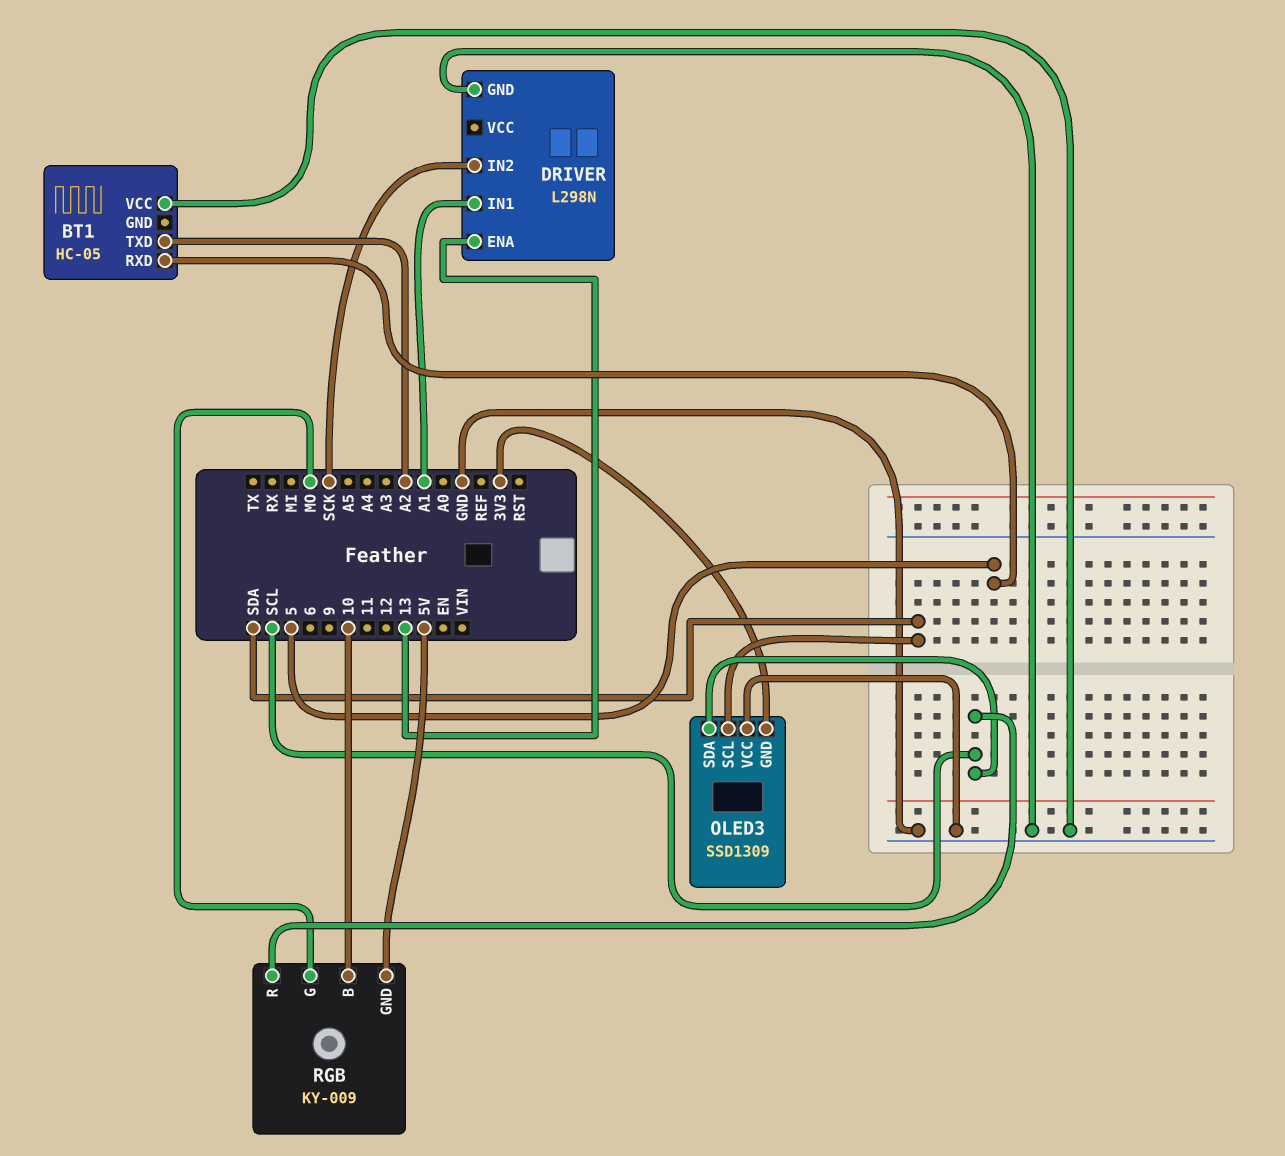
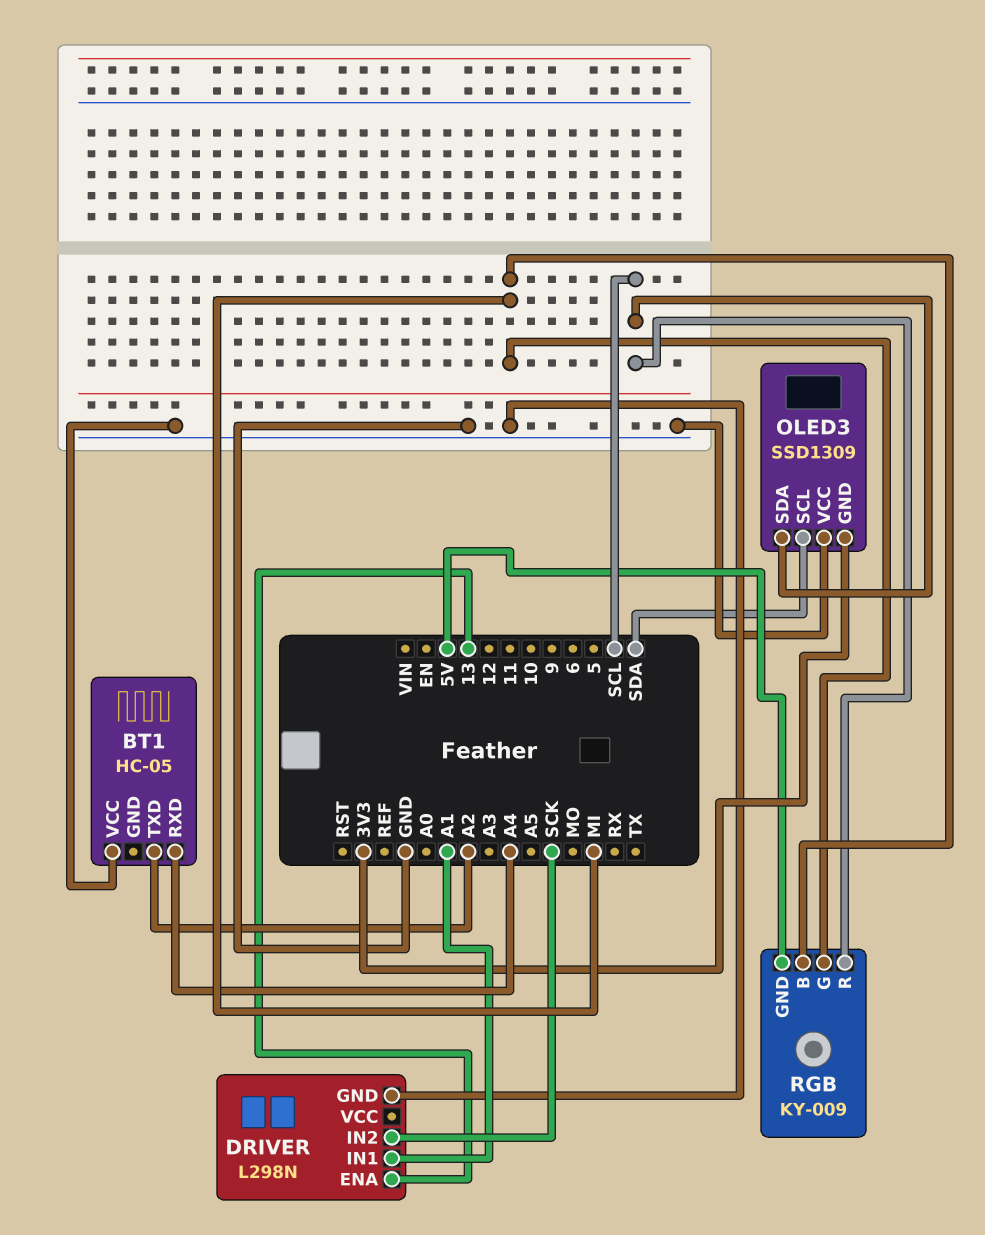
BT1 pin RXD: 5 -> A4
RGB pin B: 10 -> MI
RGB pin G: MO -> MI

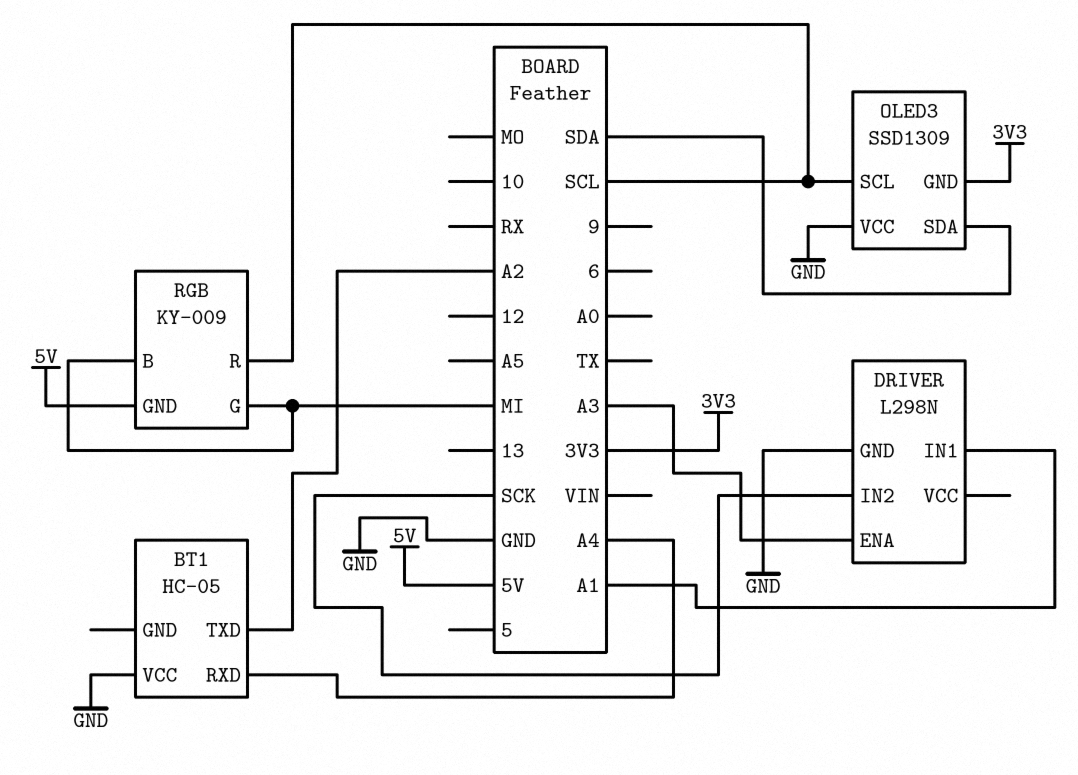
DRIVER pin ENA: 13 -> A3
OLED3 pin SCL: SDA -> SCL
OLED3 pin SDA: SCL -> SDA

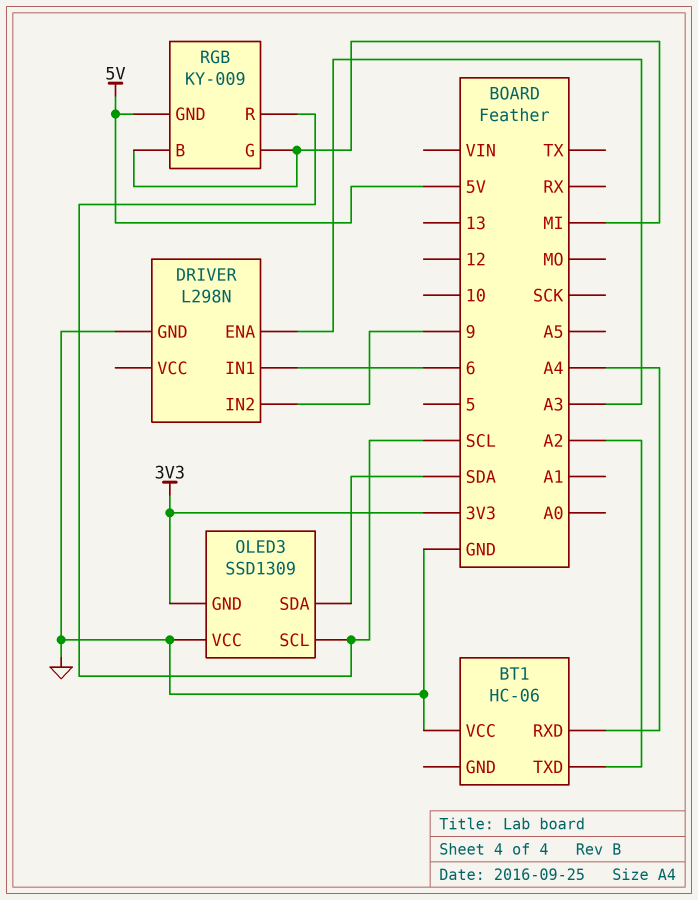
BT1: HC-05 -> HC-06
DRIVER pin IN1: A1 -> 6
DRIVER pin IN2: SCK -> 9

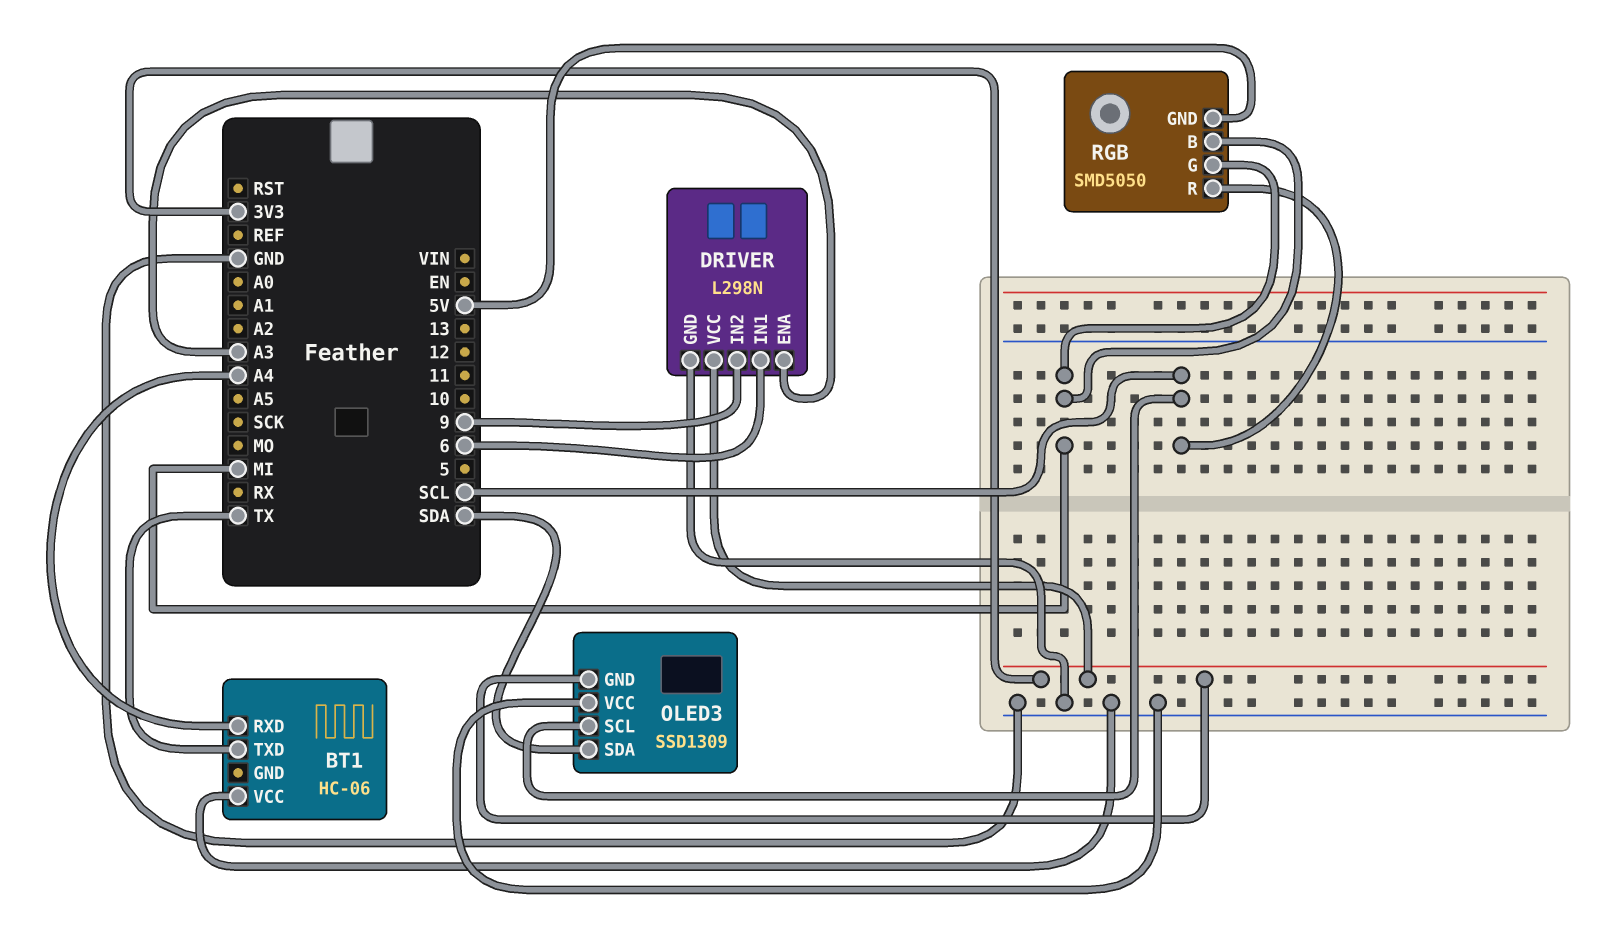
BT1 pin TXD: A2 -> TX
DRIVER pin VCC: none -> 3V3
RGB: KY-009 -> SMD5050

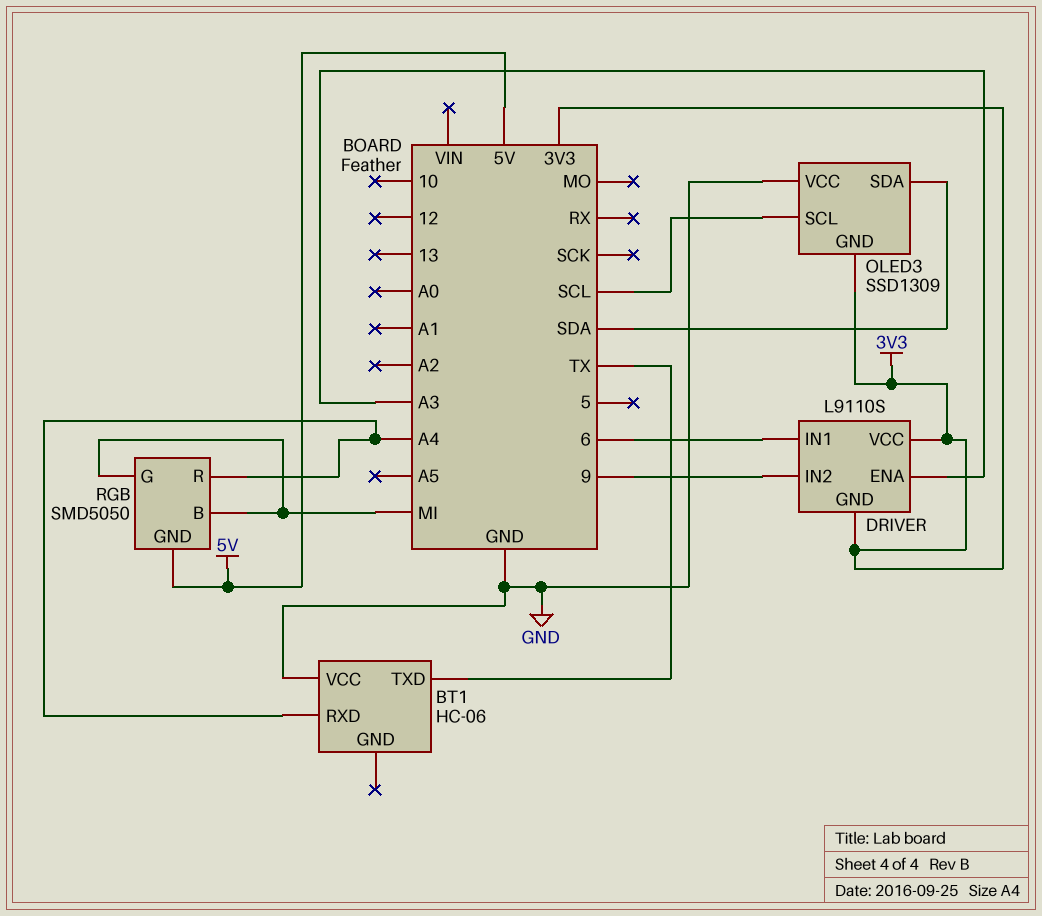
DRIVER: L298N -> L9110S
DRIVER pin GND: GND -> 3V3
RGB pin R: SCL -> A4

